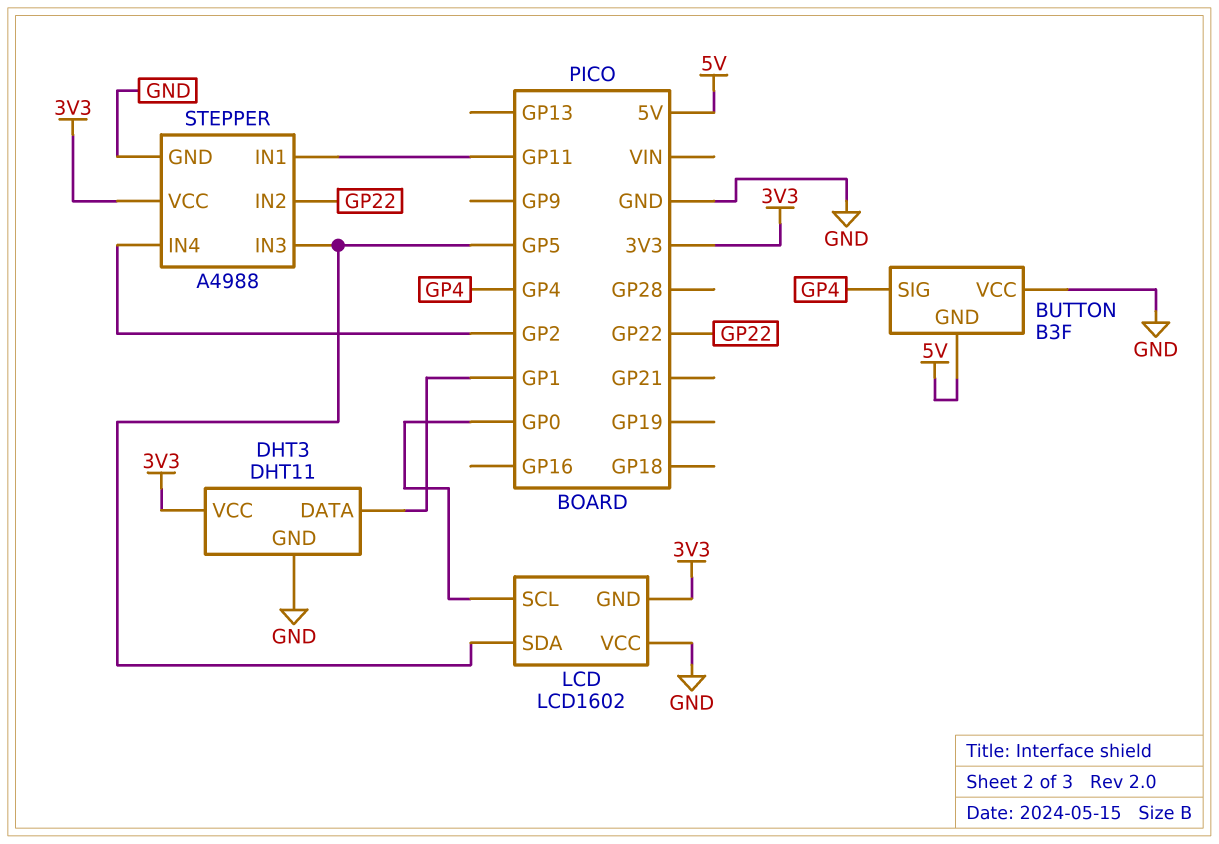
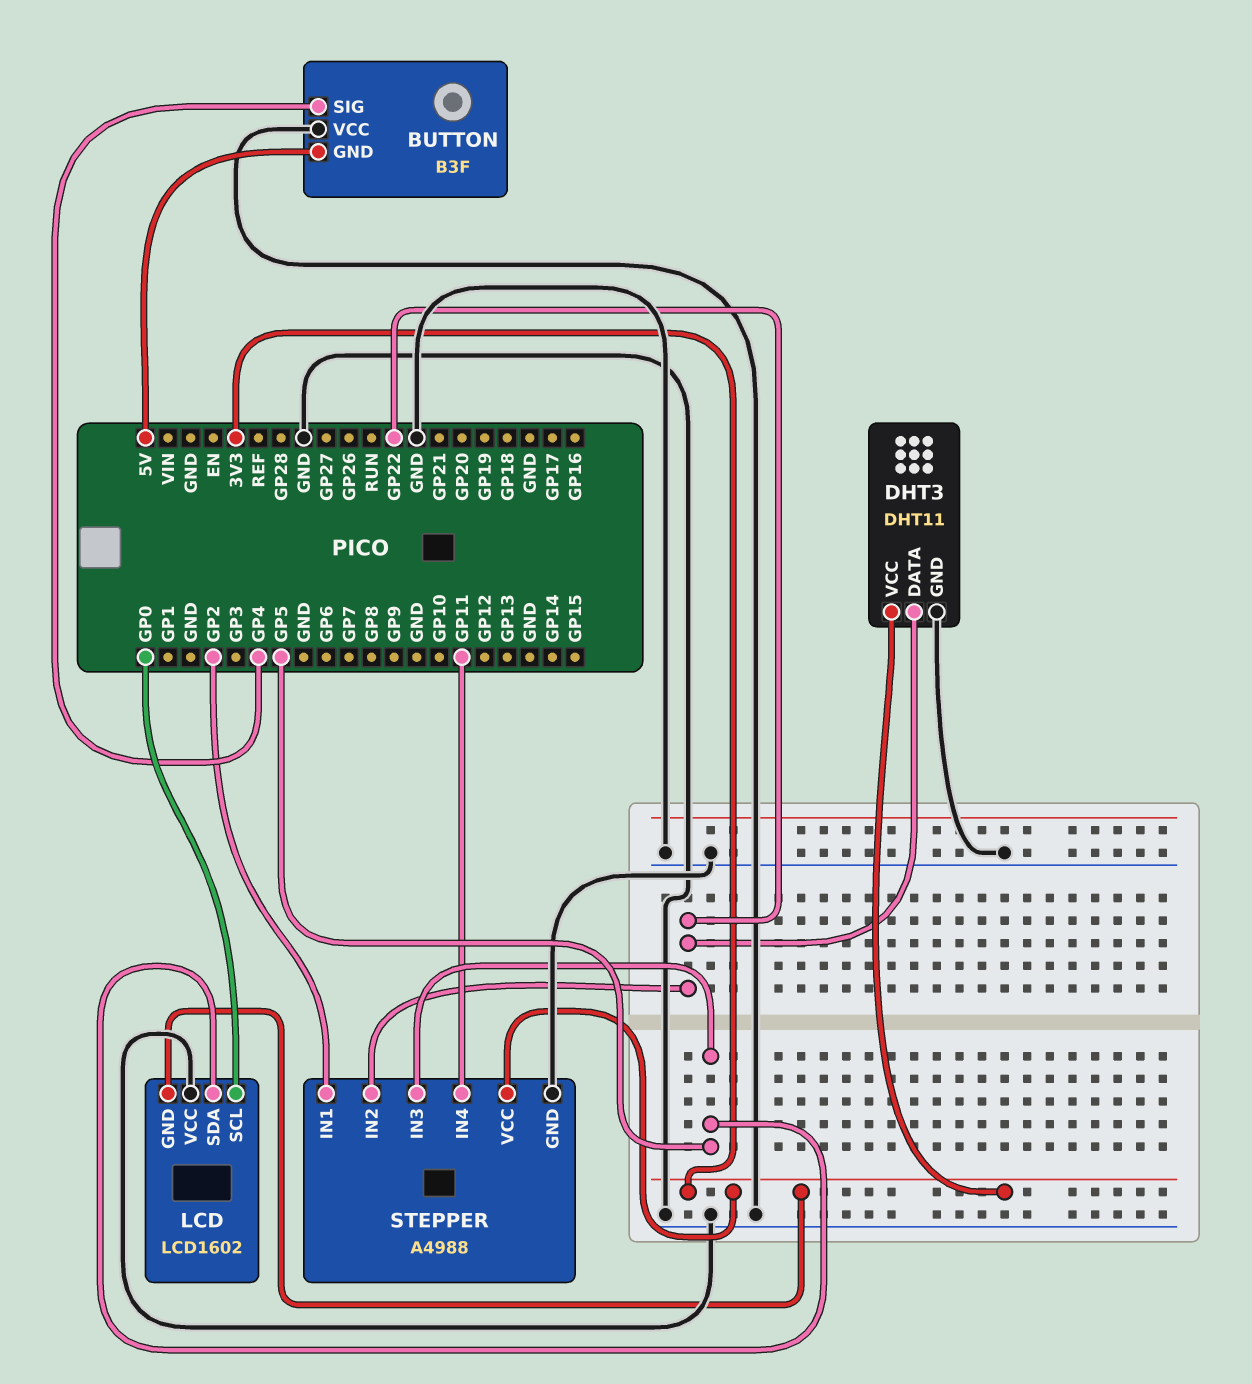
DHT3 pin DATA: GP1 -> GP22
STEPPER pin IN1: GP11 -> GP2
STEPPER pin IN4: GP2 -> GP11

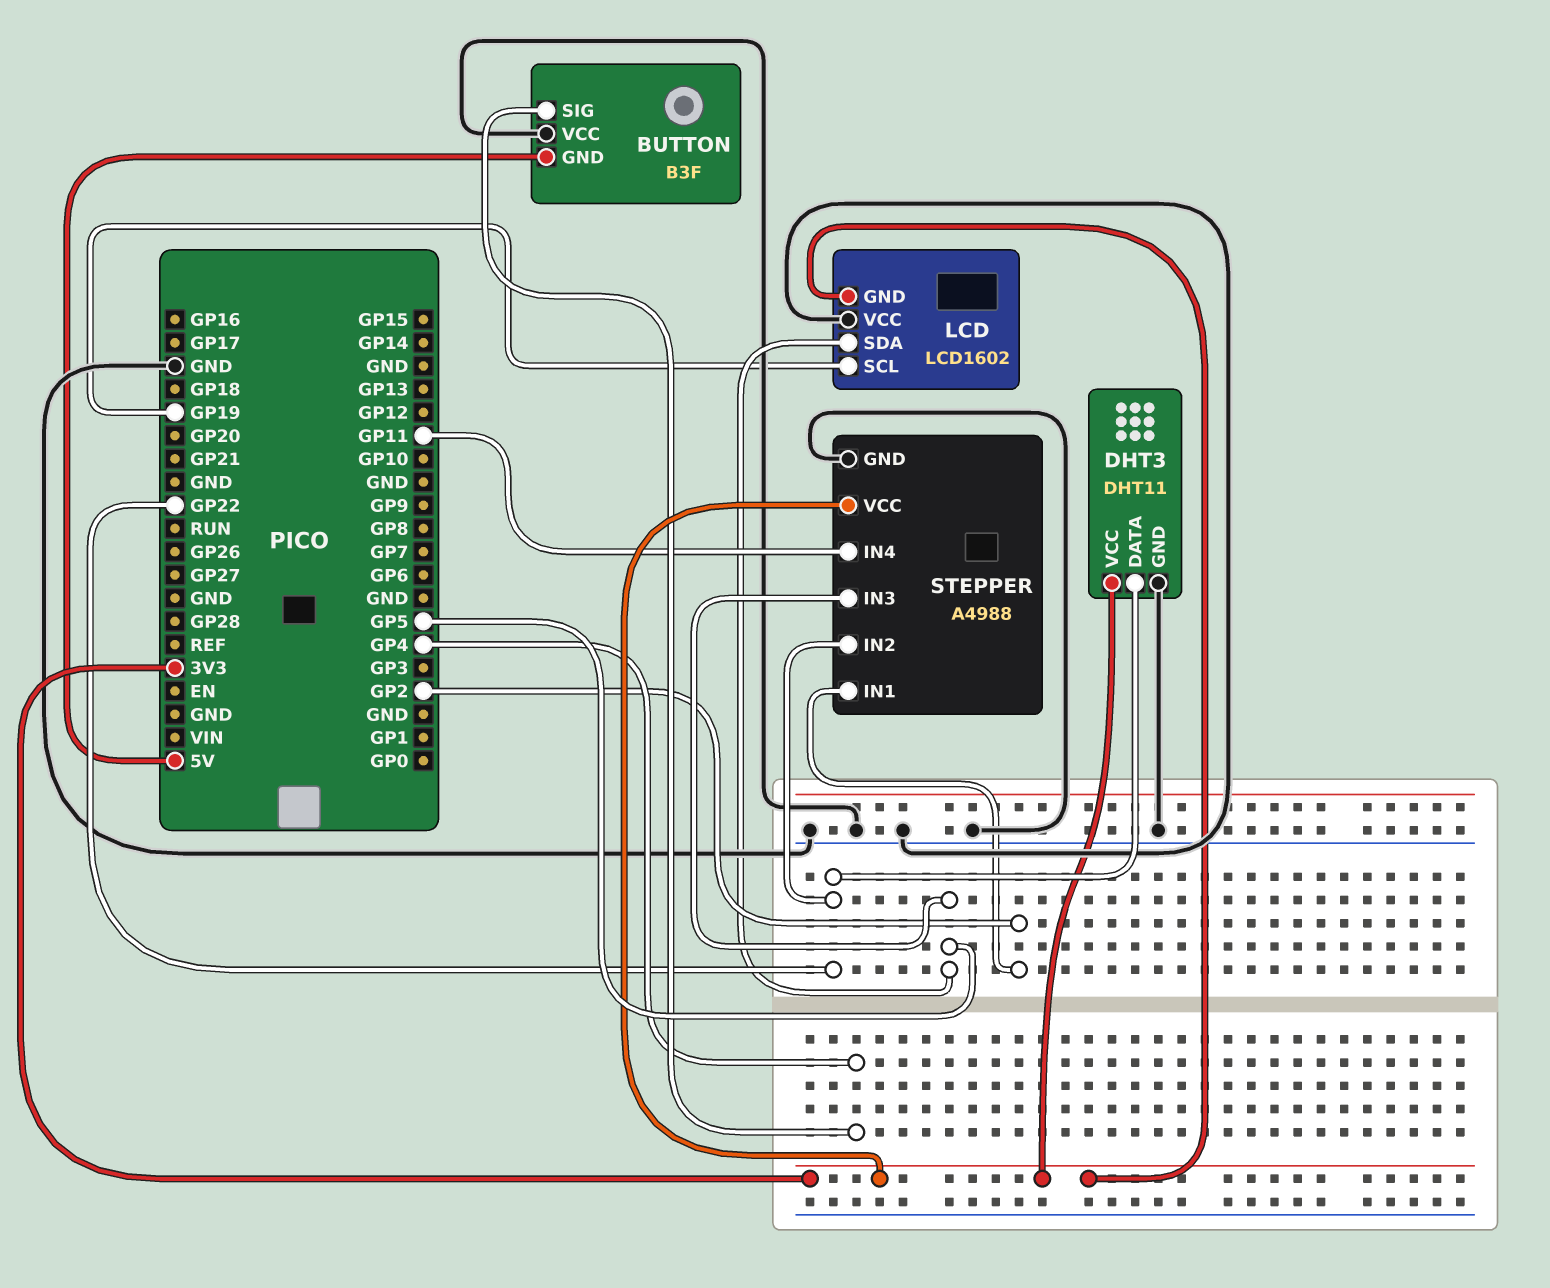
LCD pin SCL: GP0 -> GP19

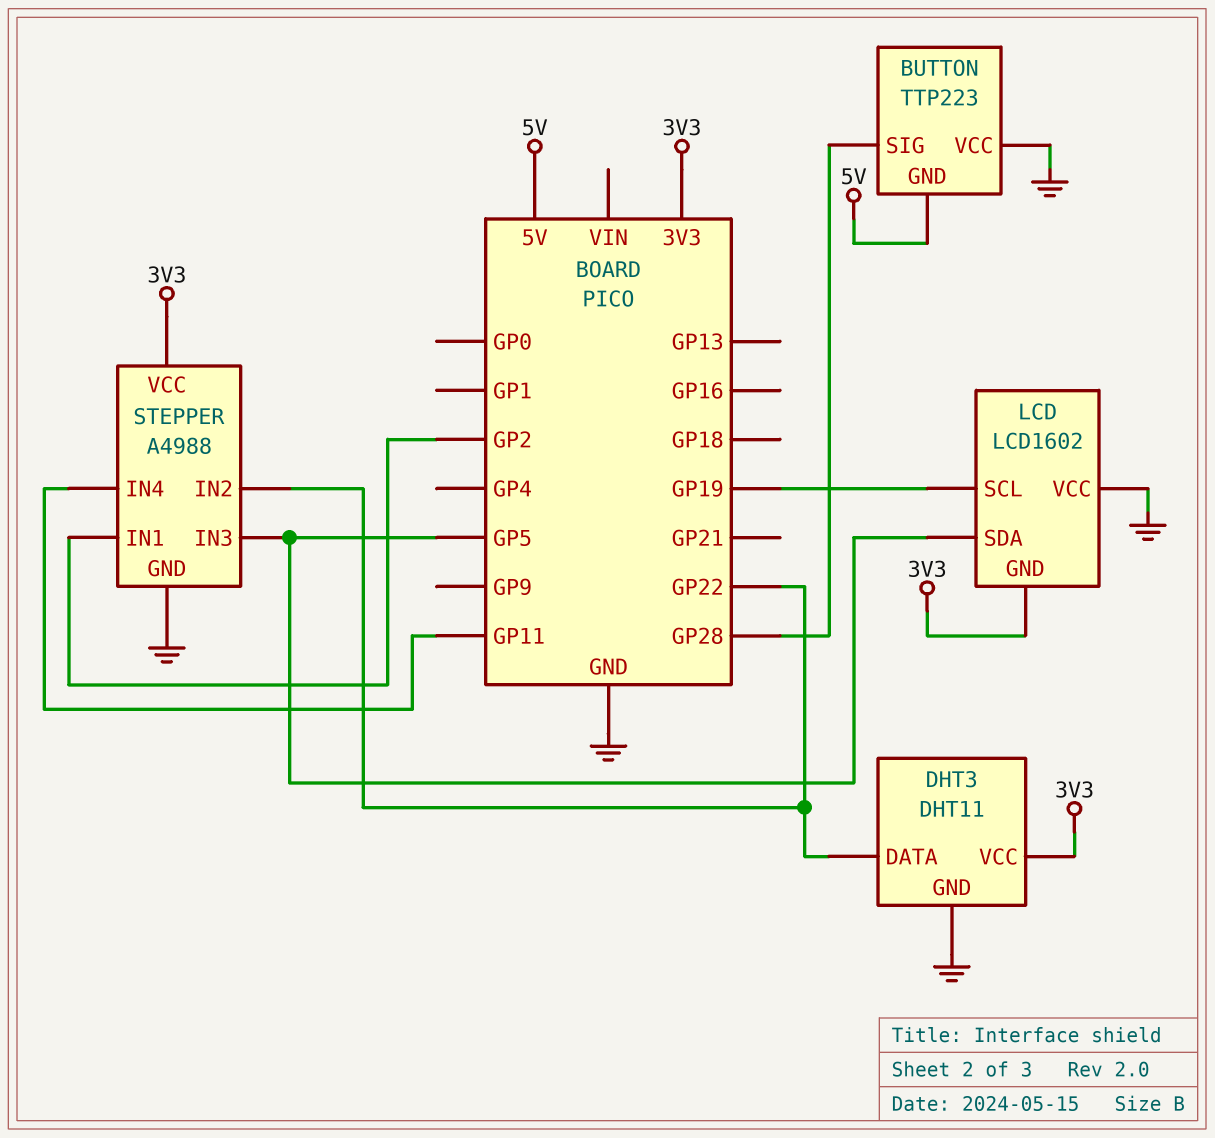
BUTTON: B3F -> TTP223
BUTTON pin SIG: GP4 -> GP28

